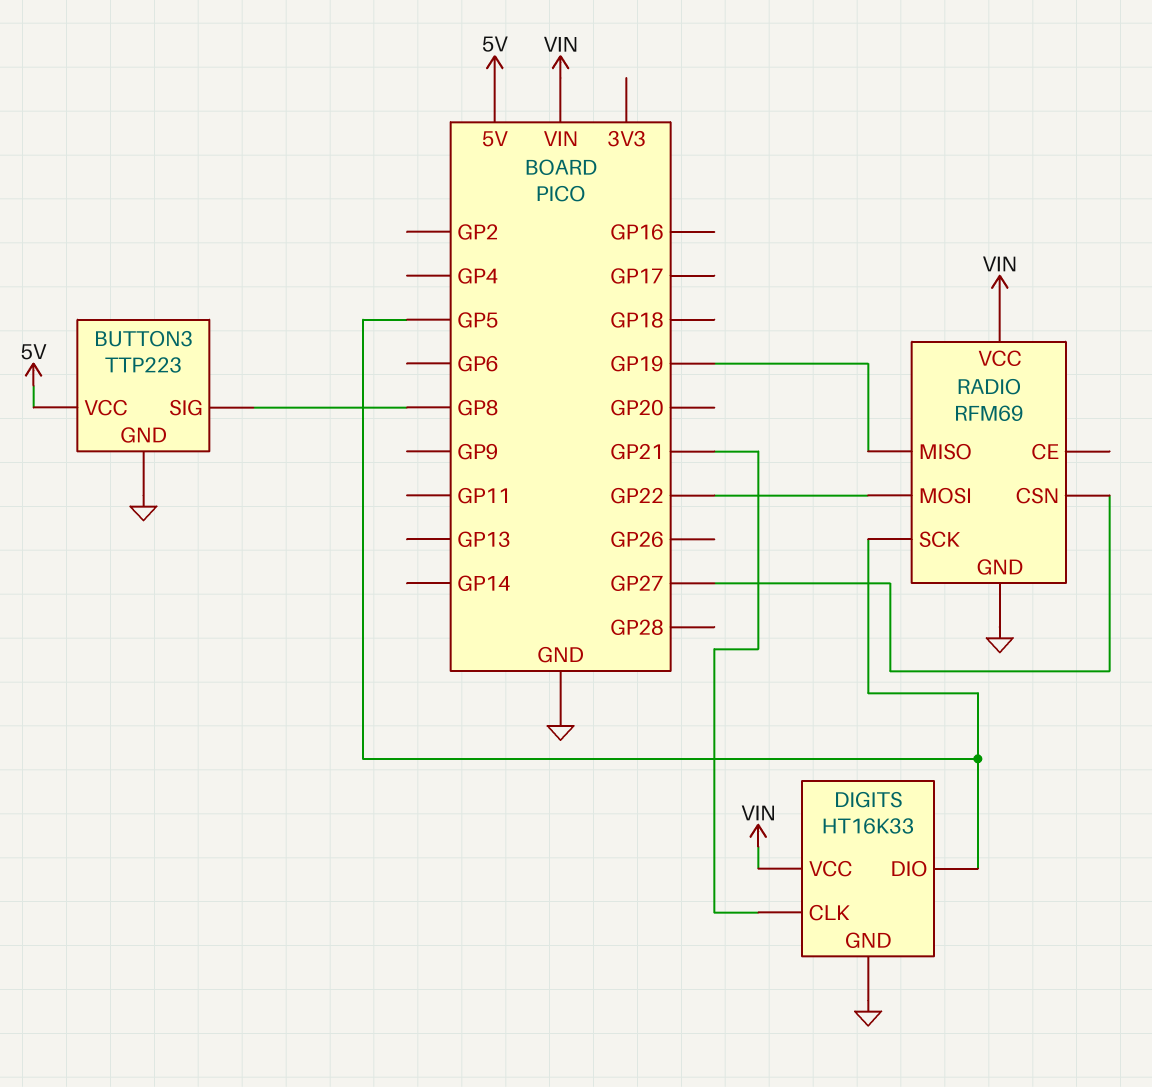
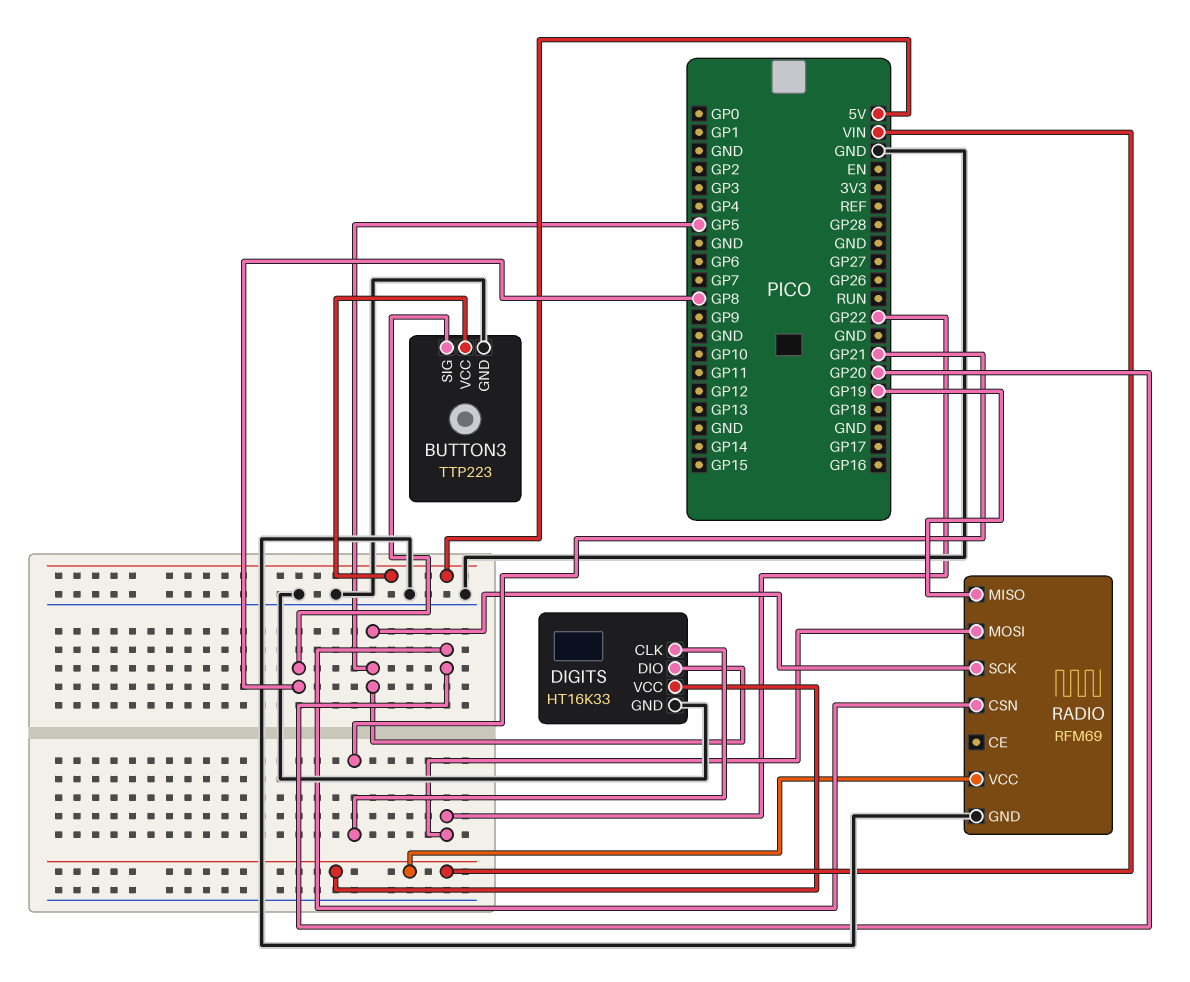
RADIO pin CSN: GP27 -> GP20

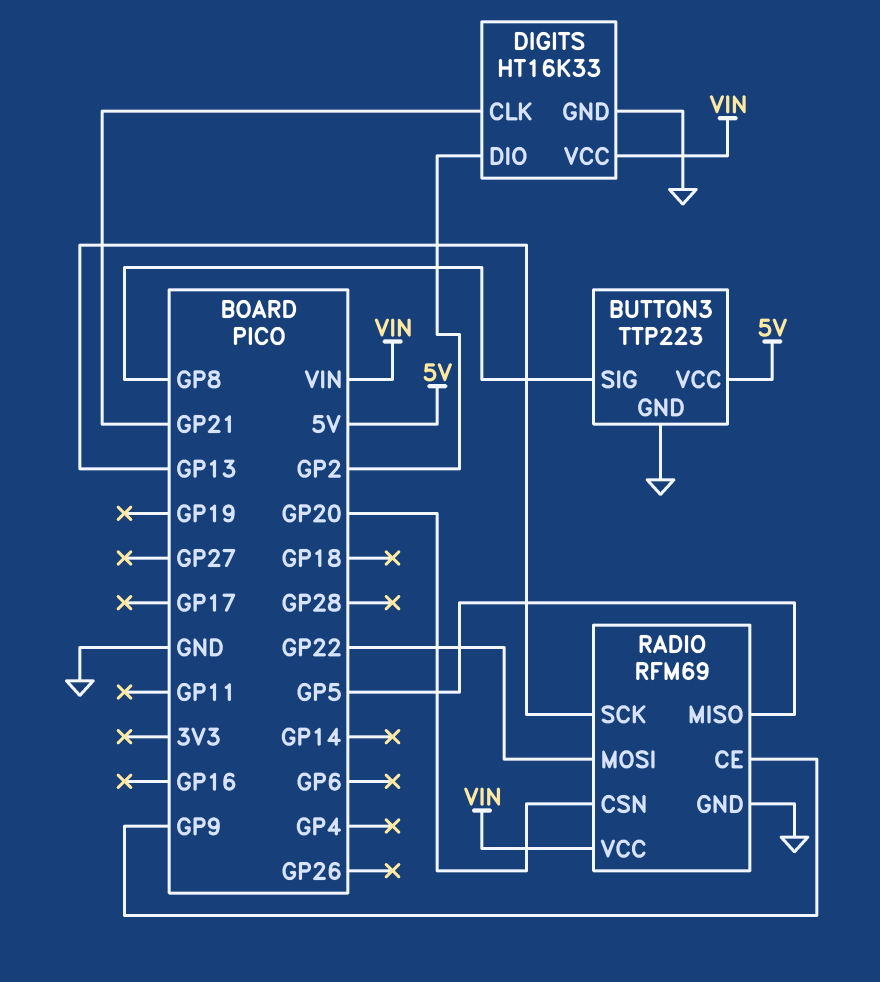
DIGITS pin DIO: GP5 -> GP2
RADIO pin CE: none -> GP9
RADIO pin MISO: GP19 -> GP5
RADIO pin SCK: GP5 -> GP13

